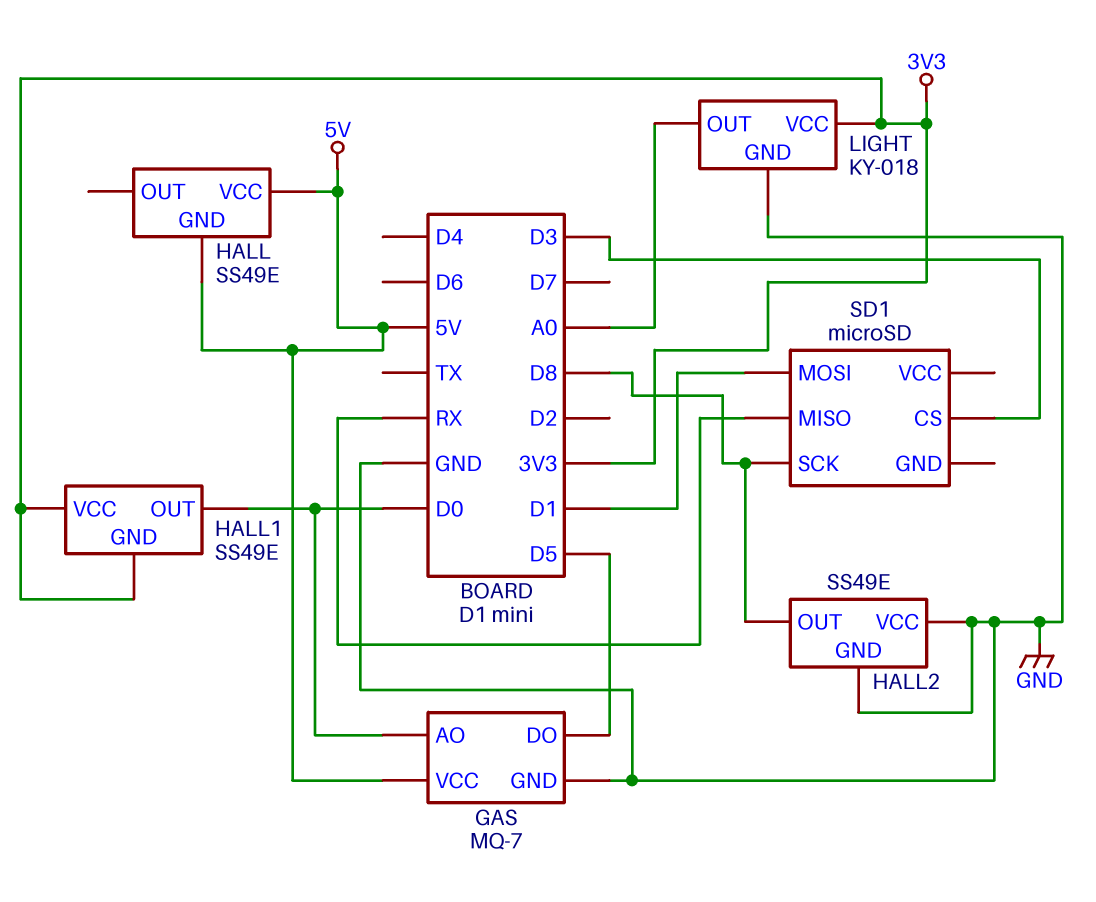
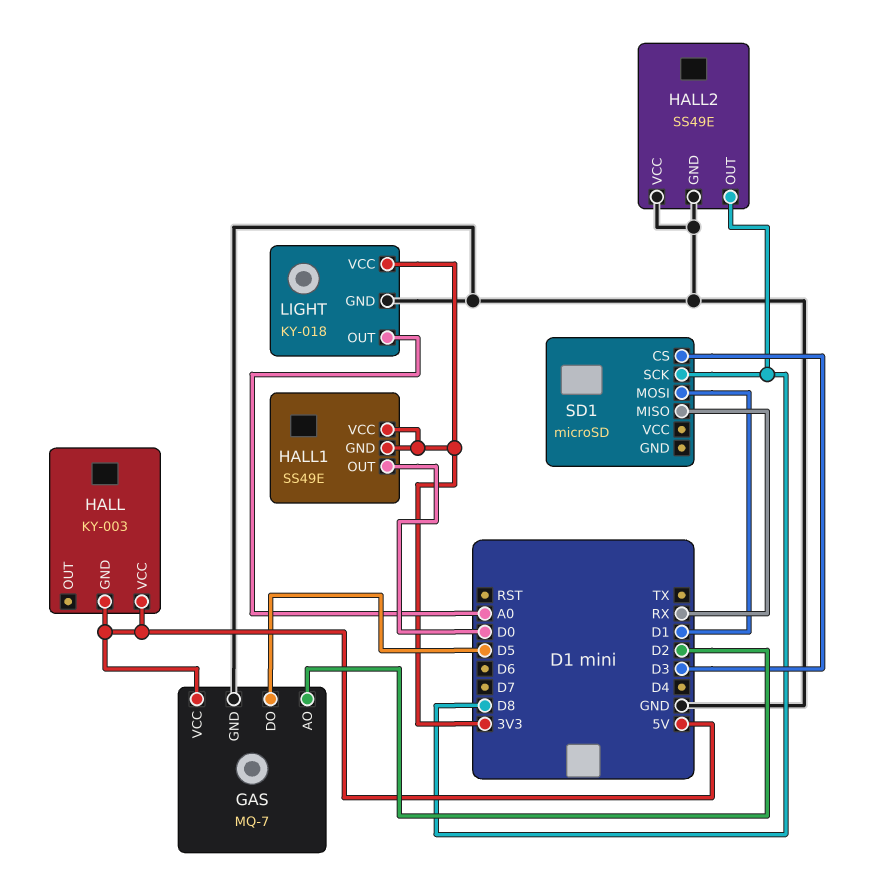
GAS pin AO: D0 -> D2
HALL: SS49E -> KY-003

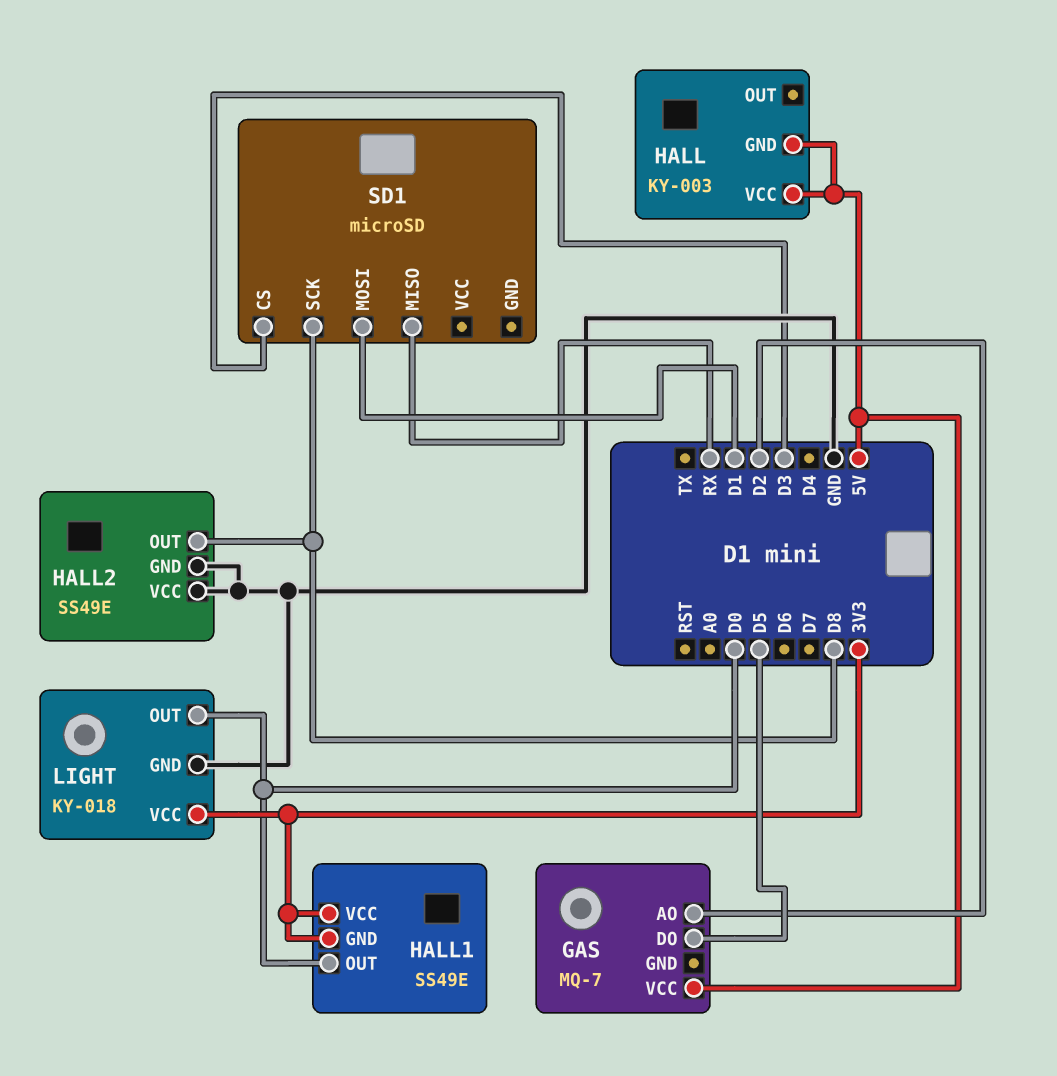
GAS pin GND: GND -> none
LIGHT pin OUT: A0 -> D0

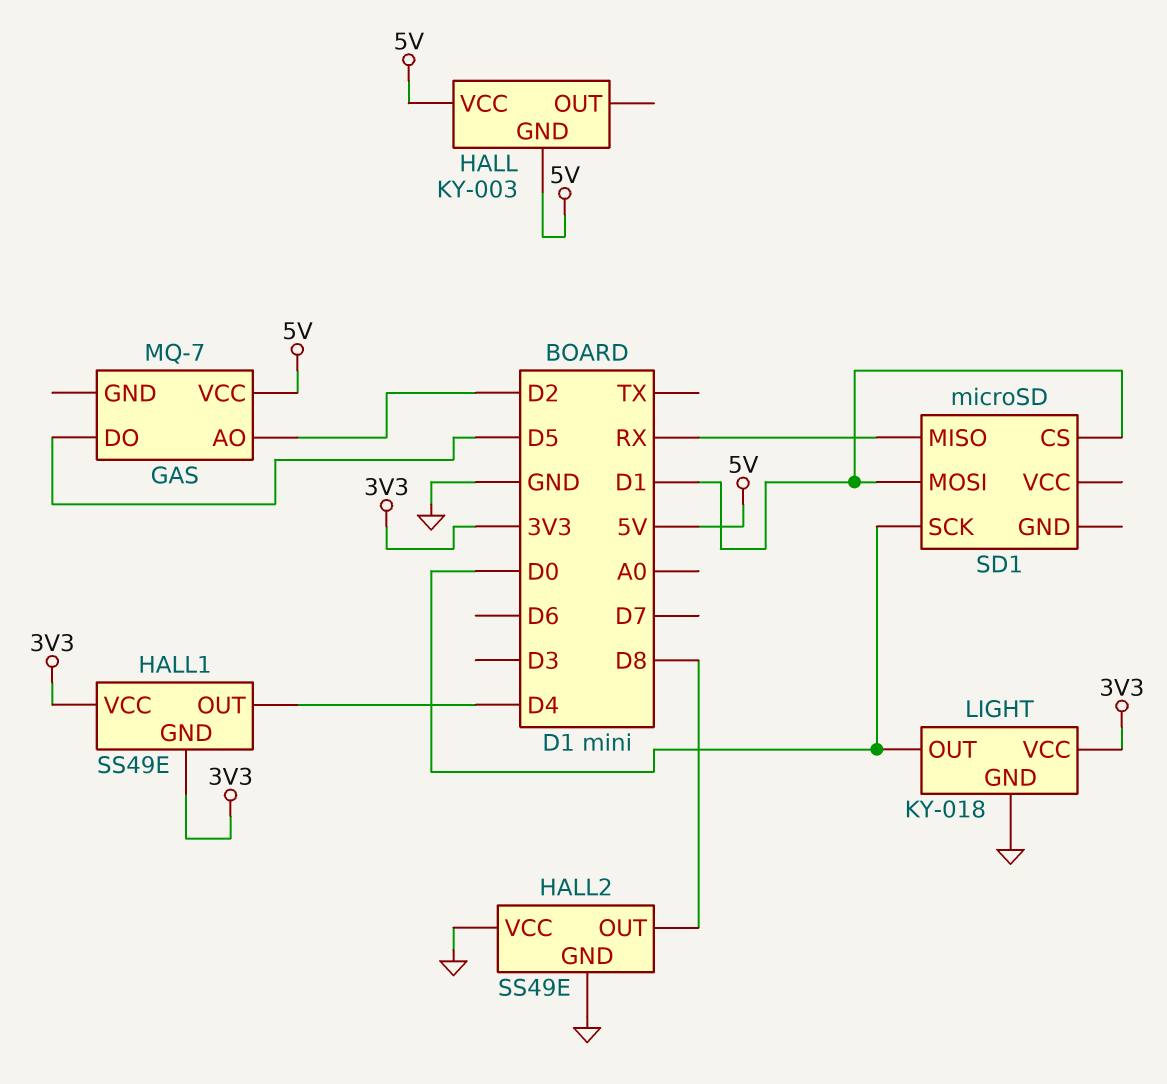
HALL1 pin OUT: D0 -> D4
SD1 pin CS: D3 -> D1
SD1 pin SCK: D8 -> D0

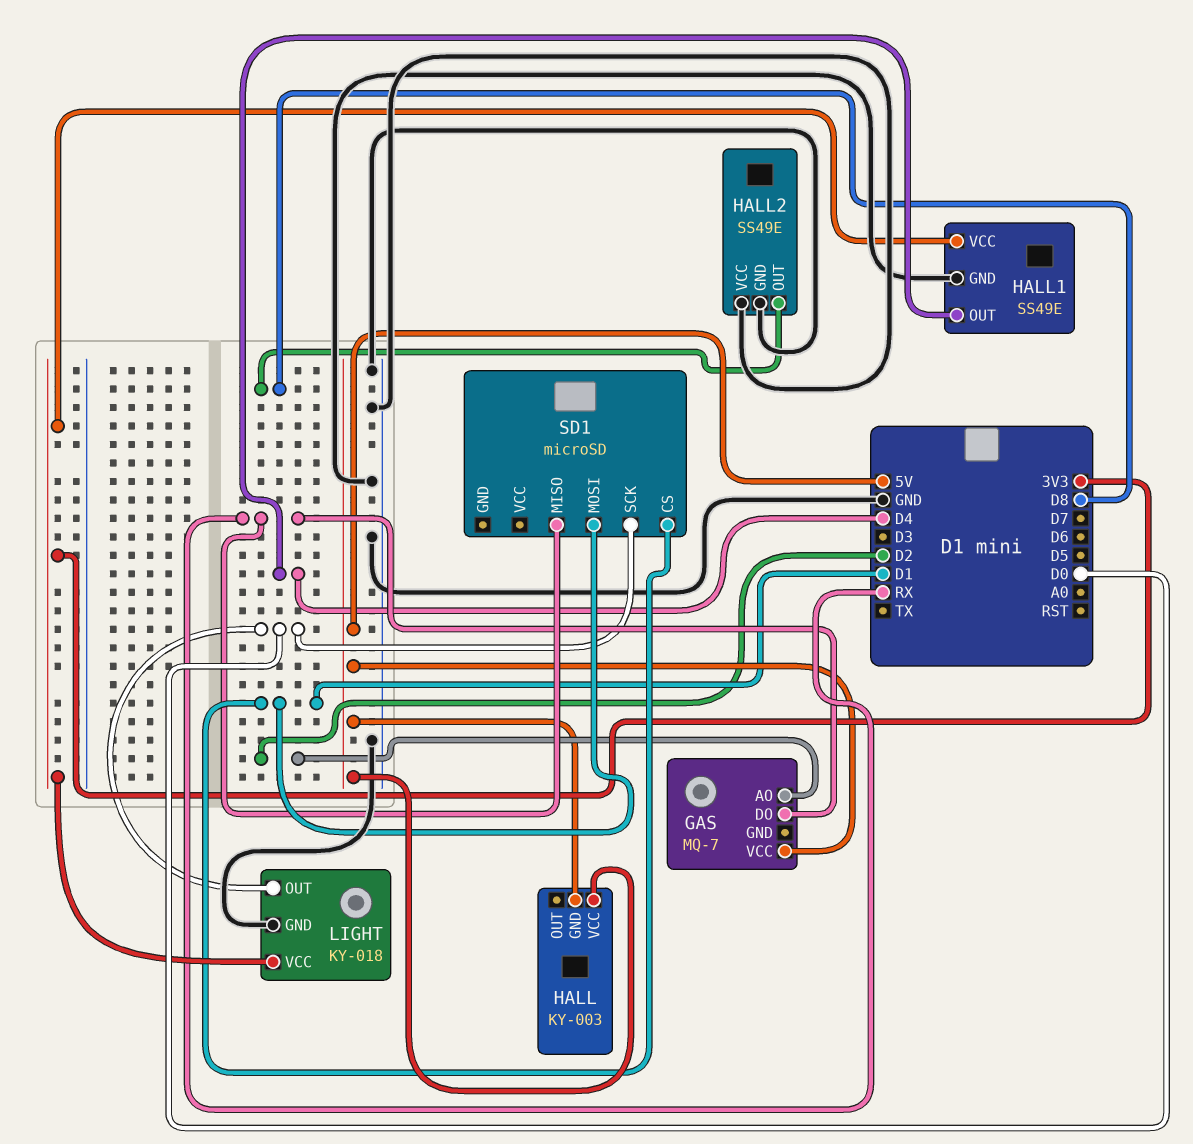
GAS pin DO: D5 -> RX
HALL1 pin GND: 3V3 -> GND

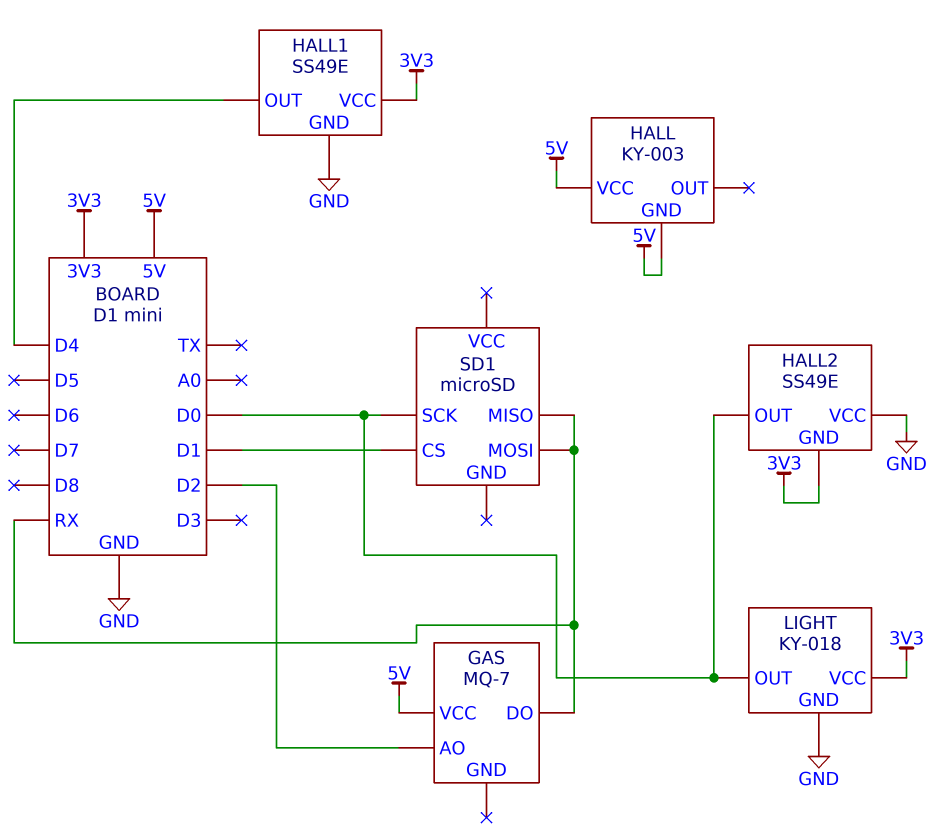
HALL2 pin GND: GND -> 3V3
HALL2 pin OUT: D8 -> D0
SD1 pin MOSI: D1 -> RX

